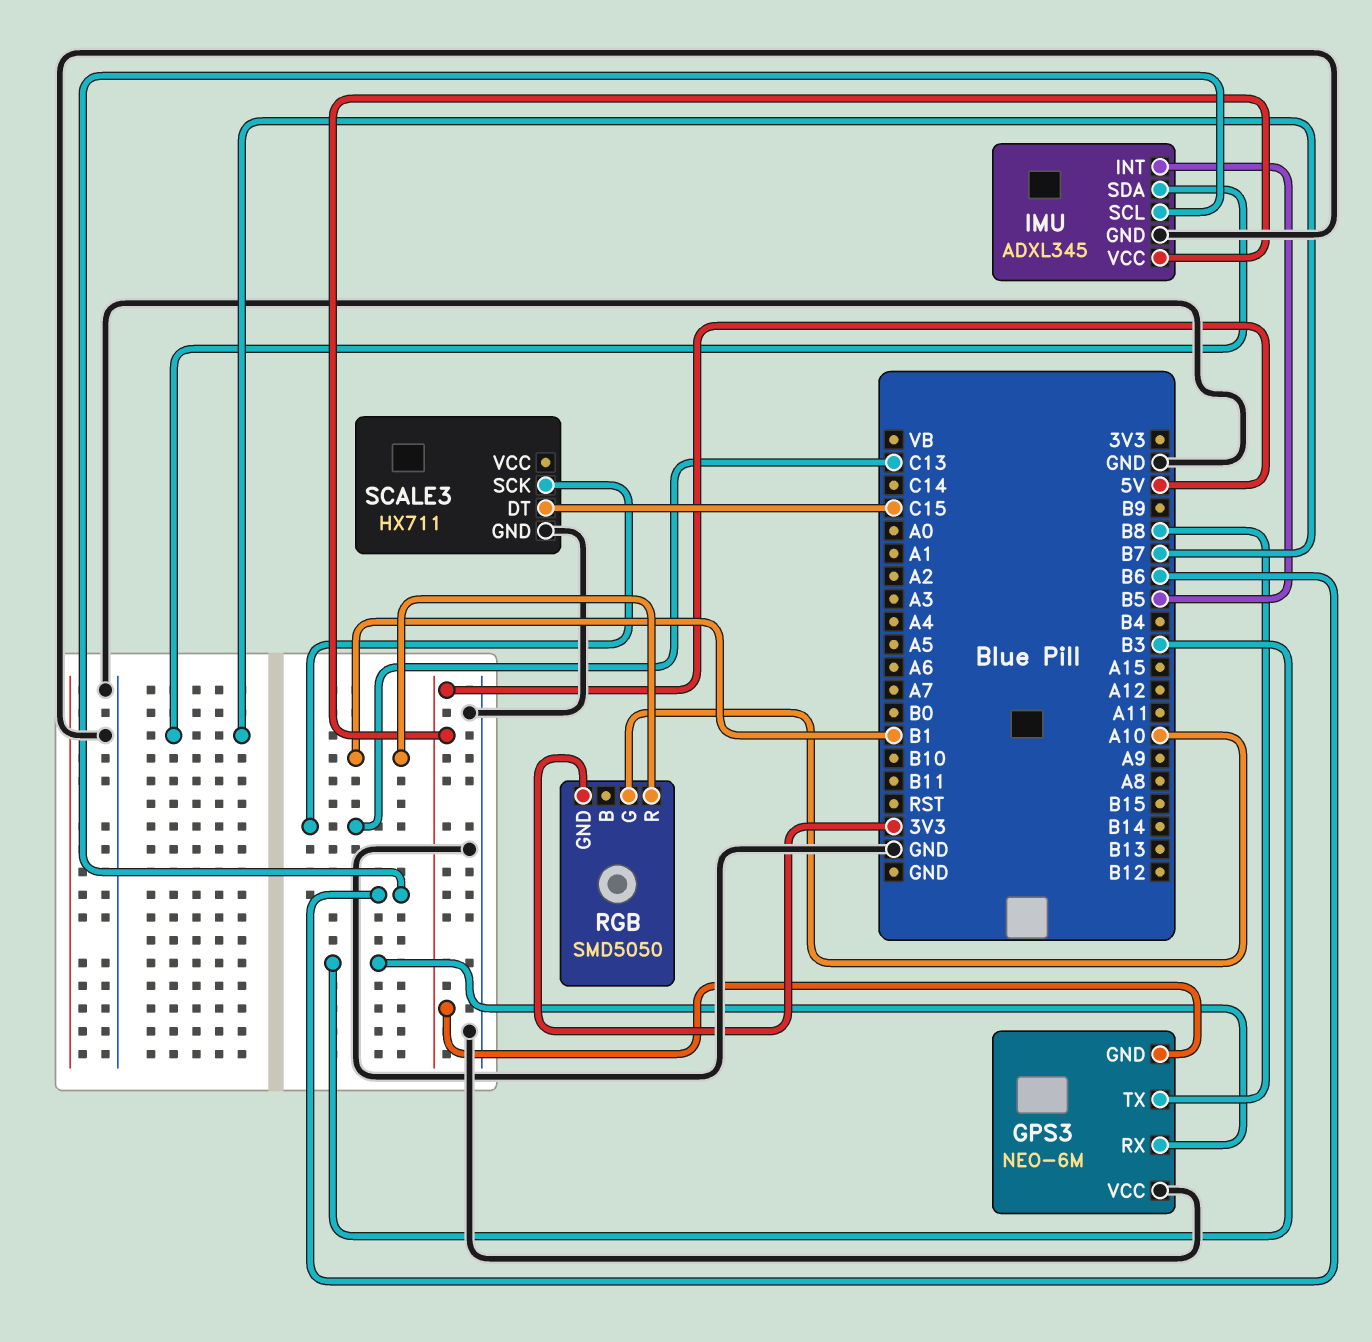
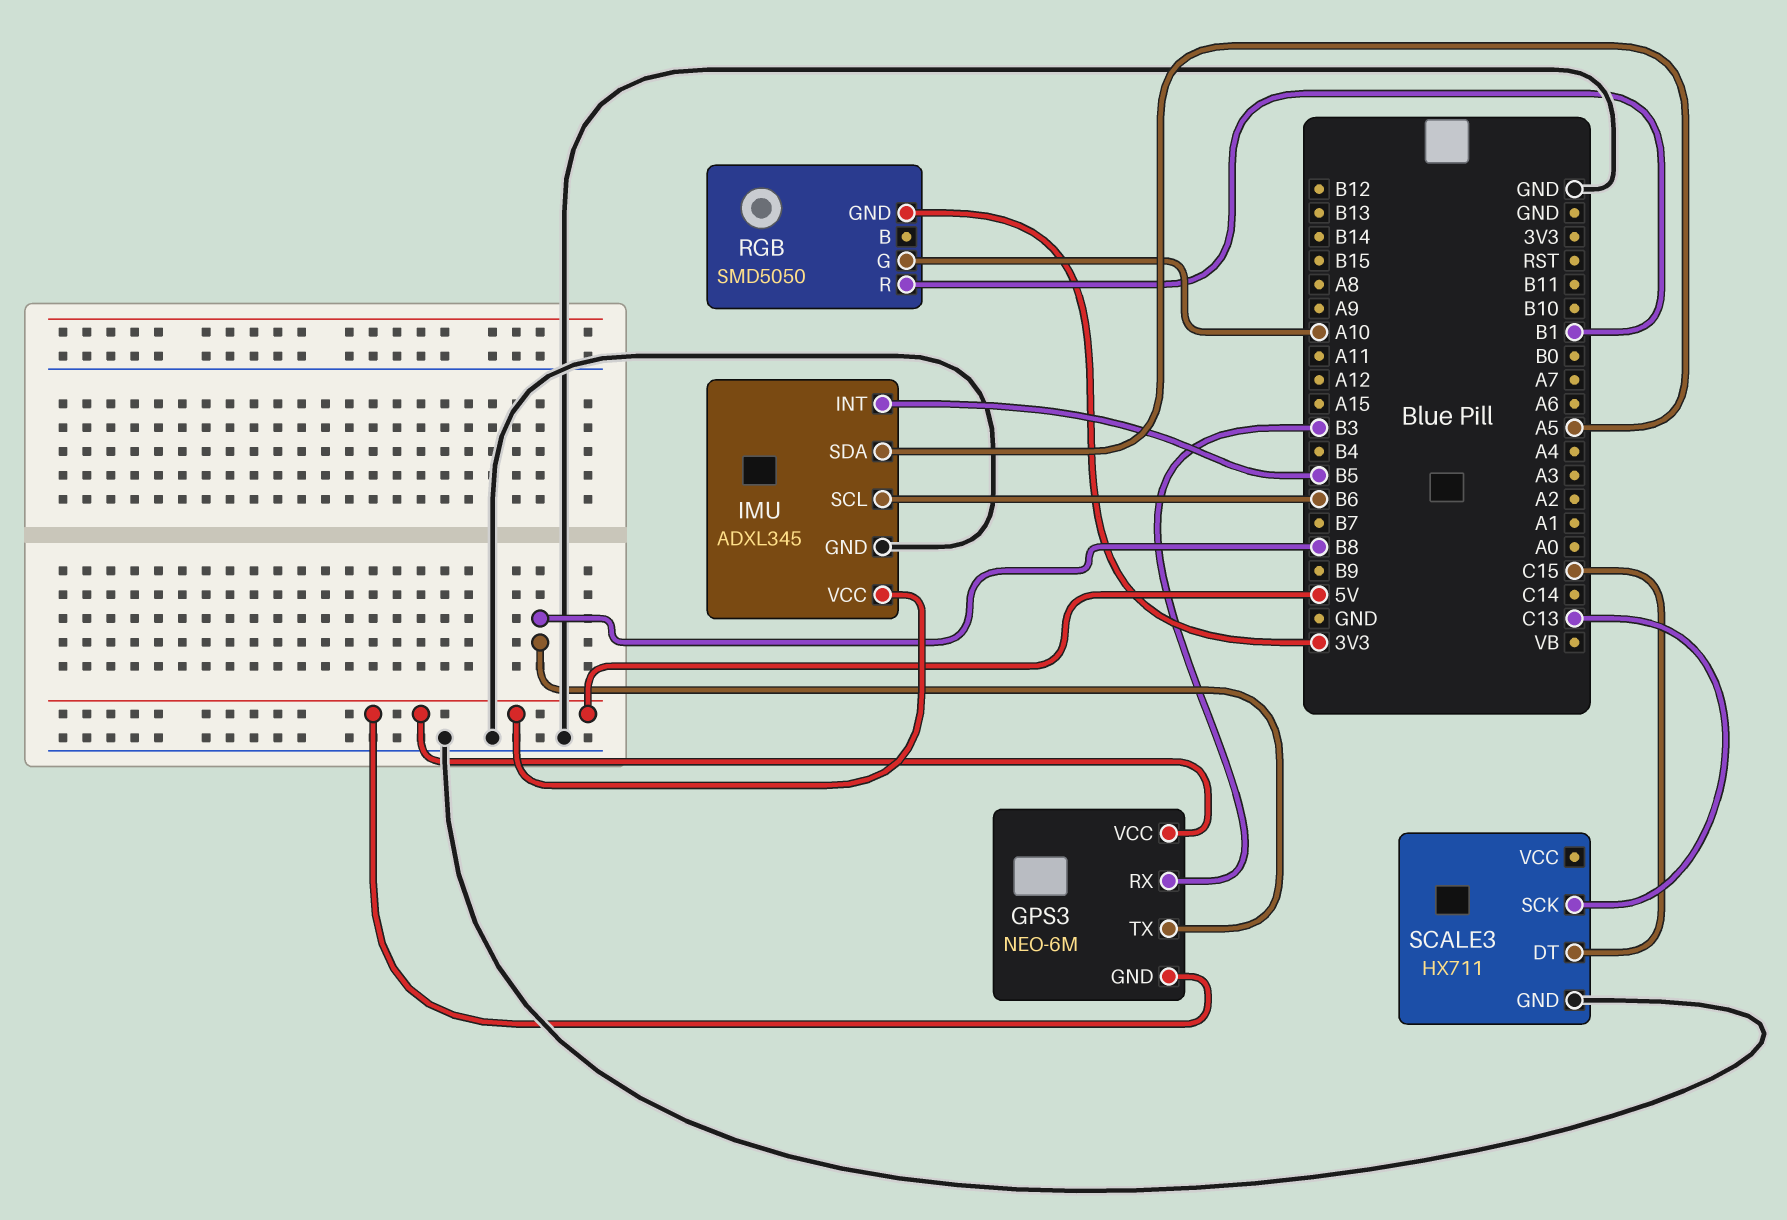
GPS3 pin VCC: GND -> 5V
IMU pin SDA: B7 -> A5

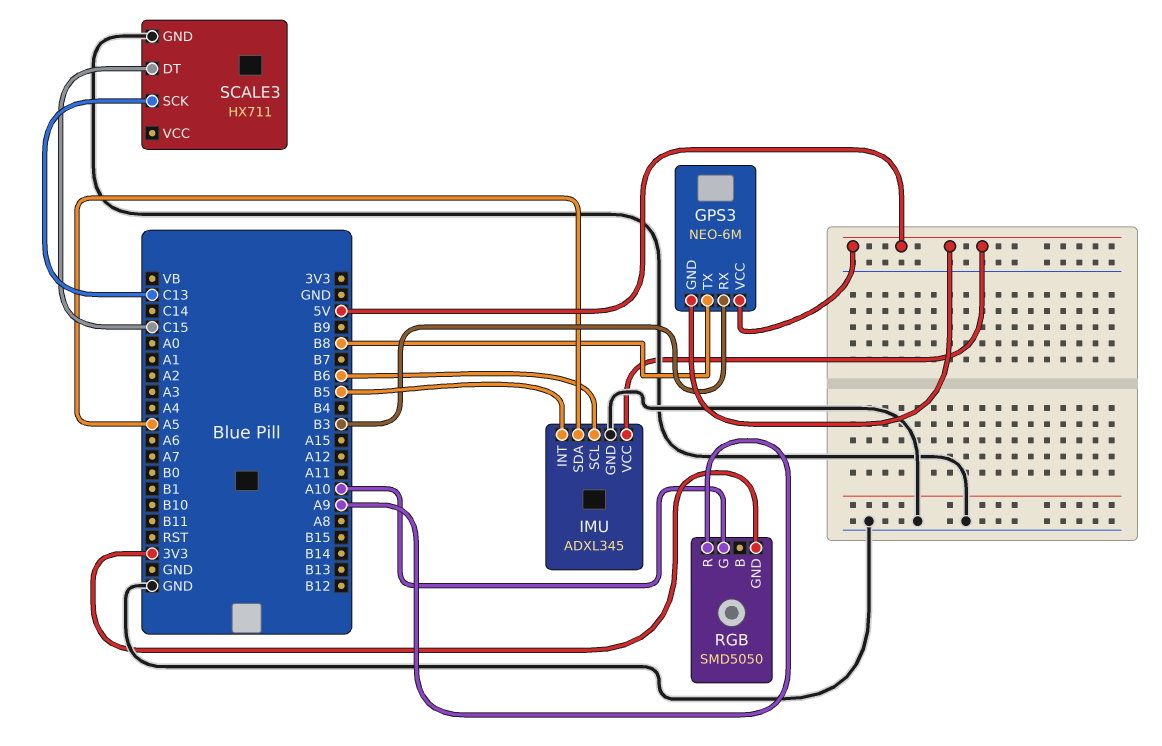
RGB pin R: B1 -> A9

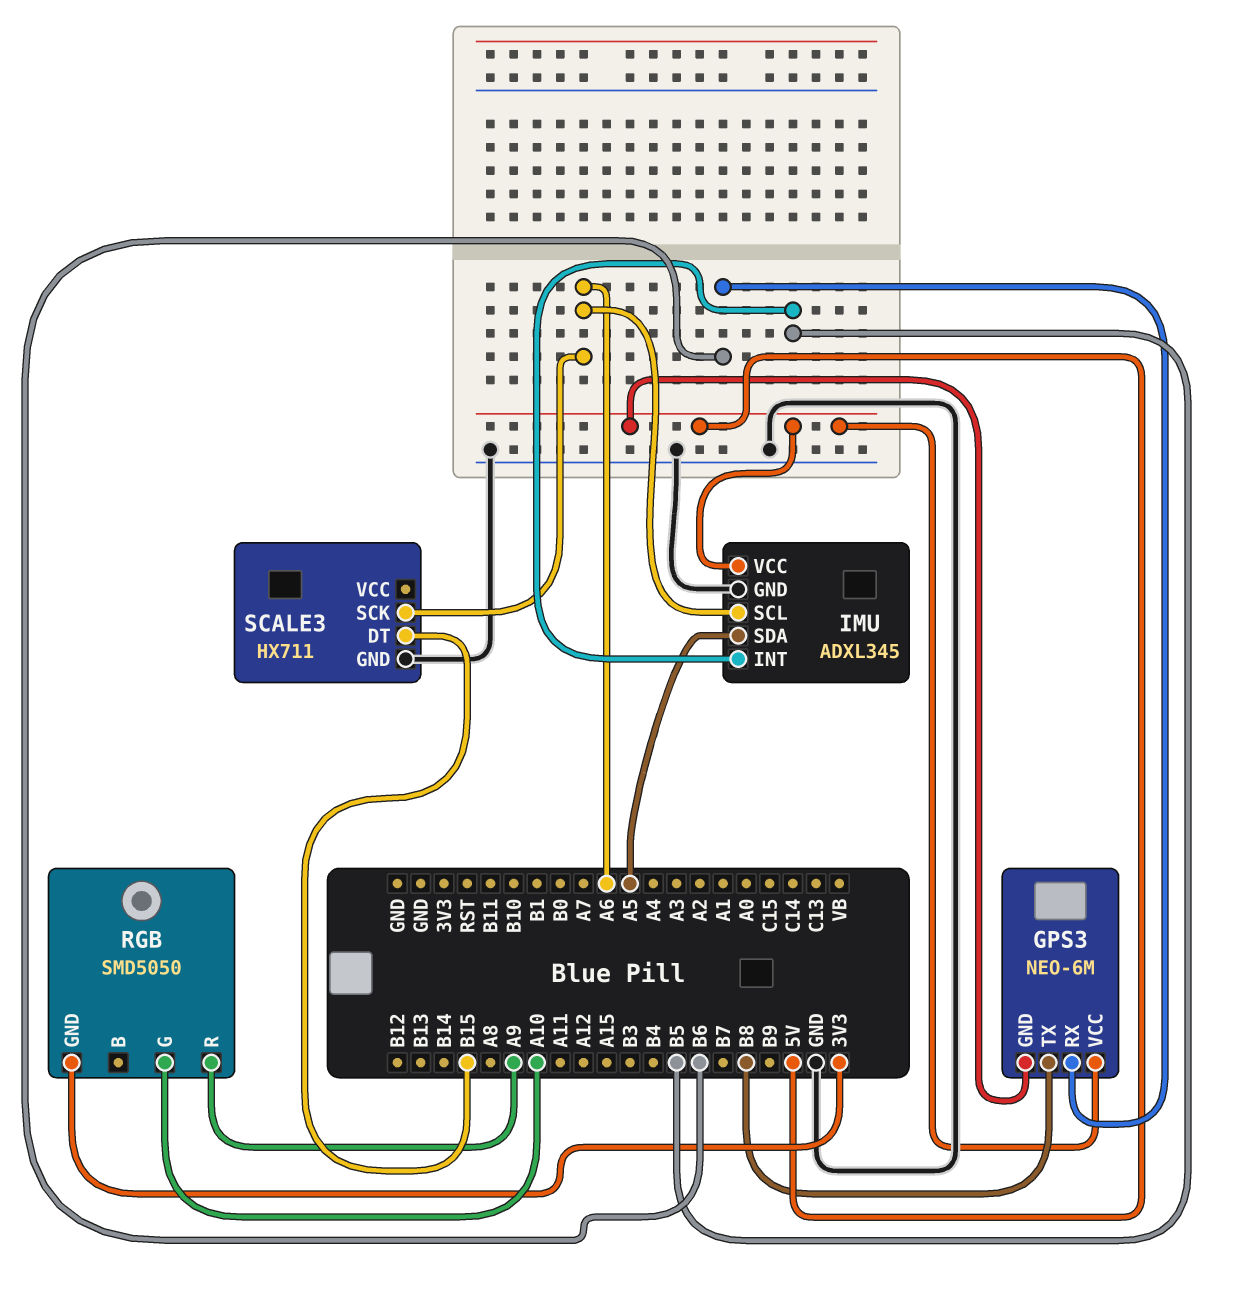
GPS3 pin RX: B3 -> B6
IMU pin SCL: B6 -> A6
SCALE3 pin DT: C15 -> B15
SCALE3 pin SCK: C13 -> A6

